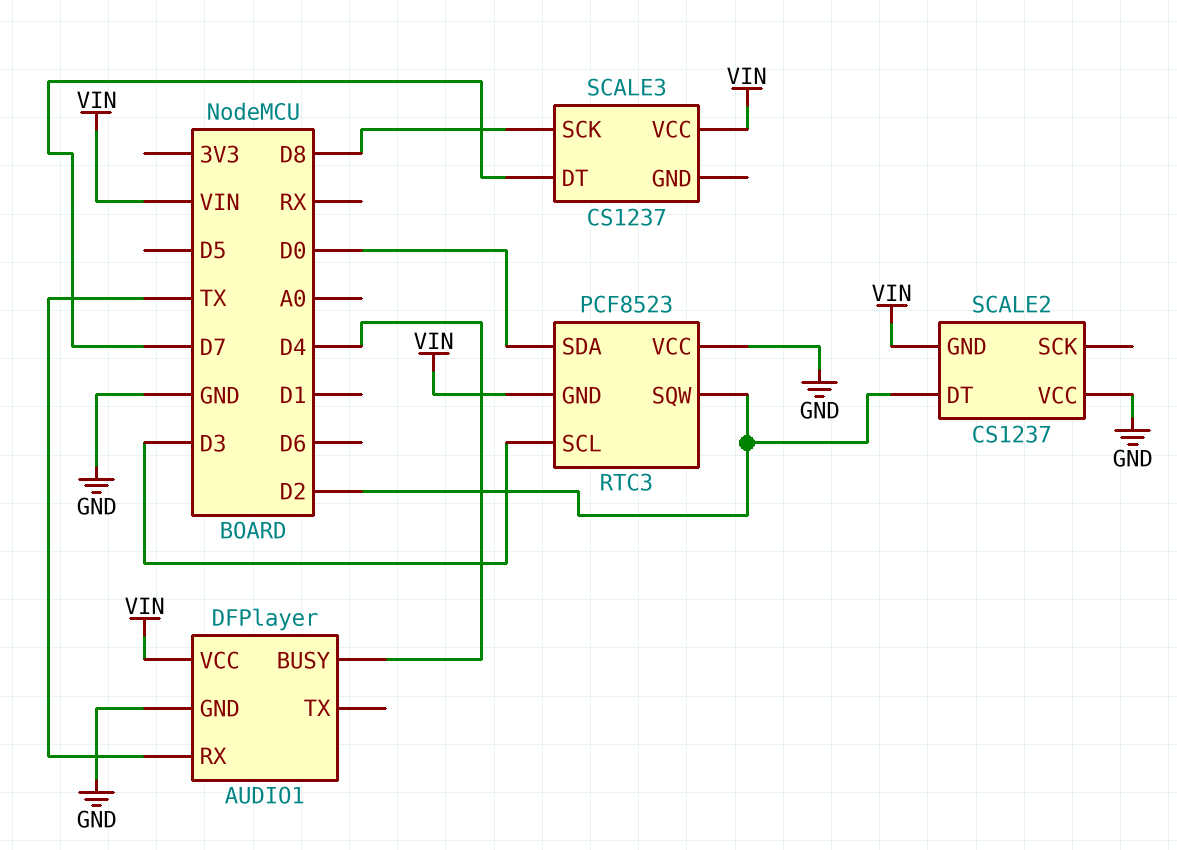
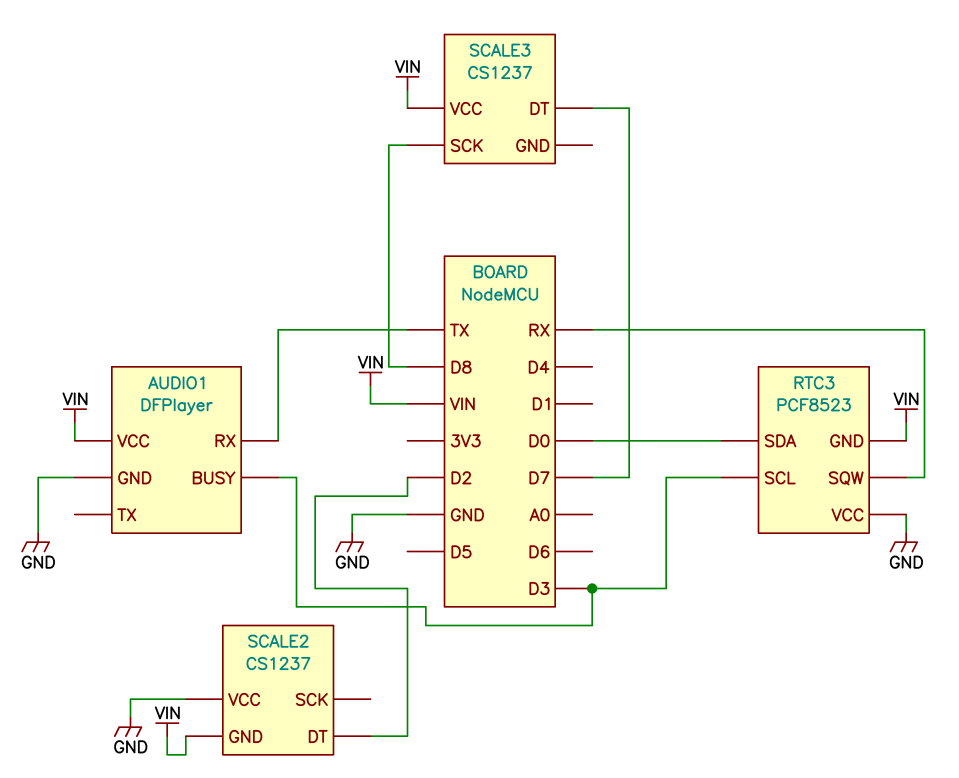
AUDIO1 pin BUSY: D4 -> D3
RTC3 pin SQW: D2 -> RX

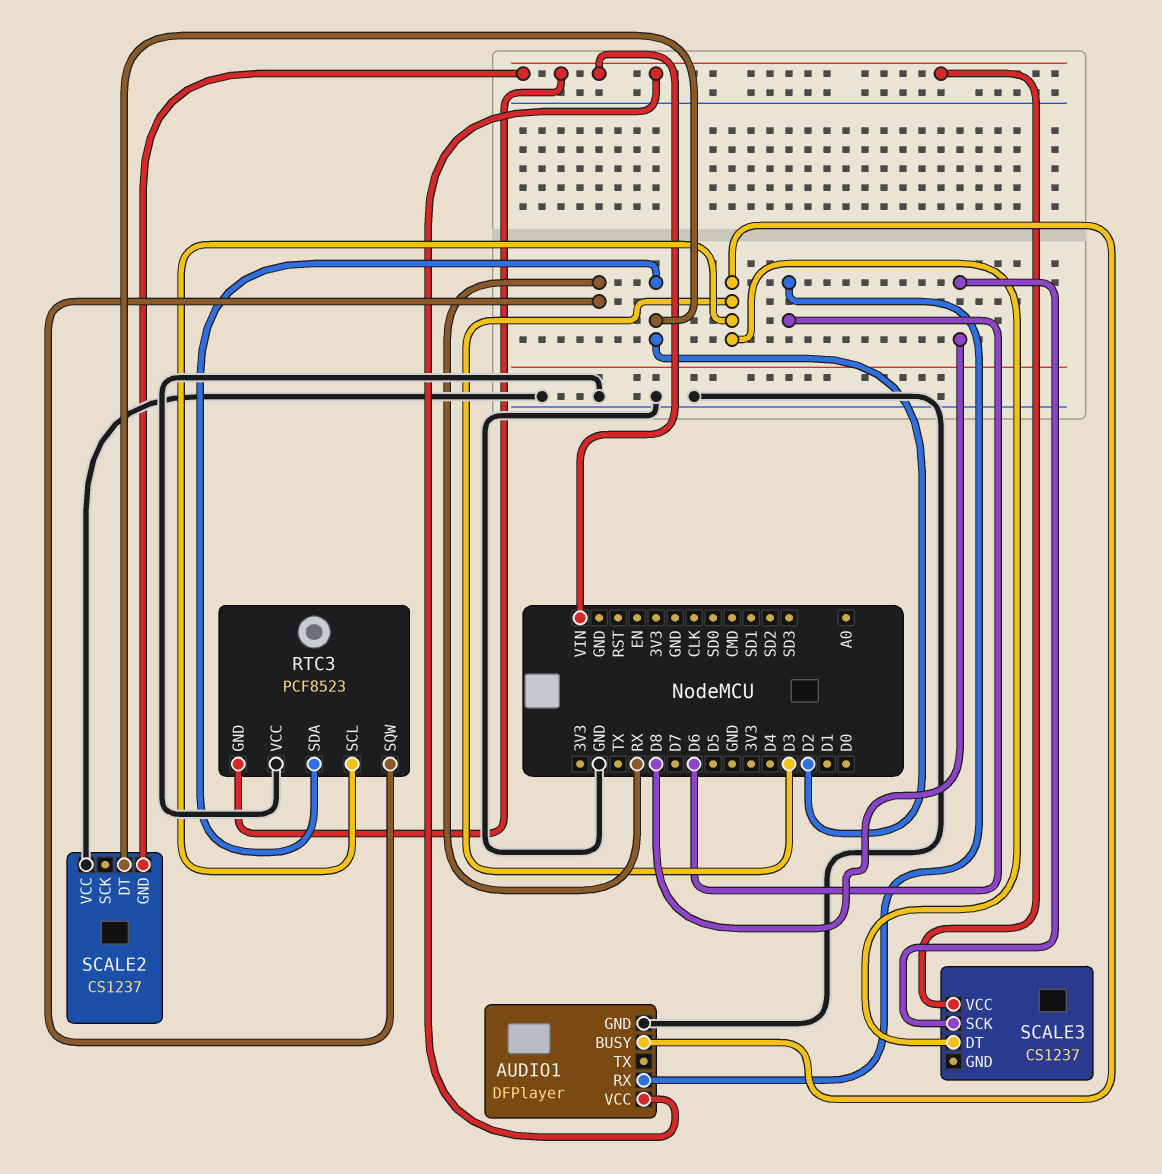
AUDIO1 pin RX: TX -> D6
RTC3 pin SDA: D0 -> D2
SCALE3 pin DT: D7 -> D3

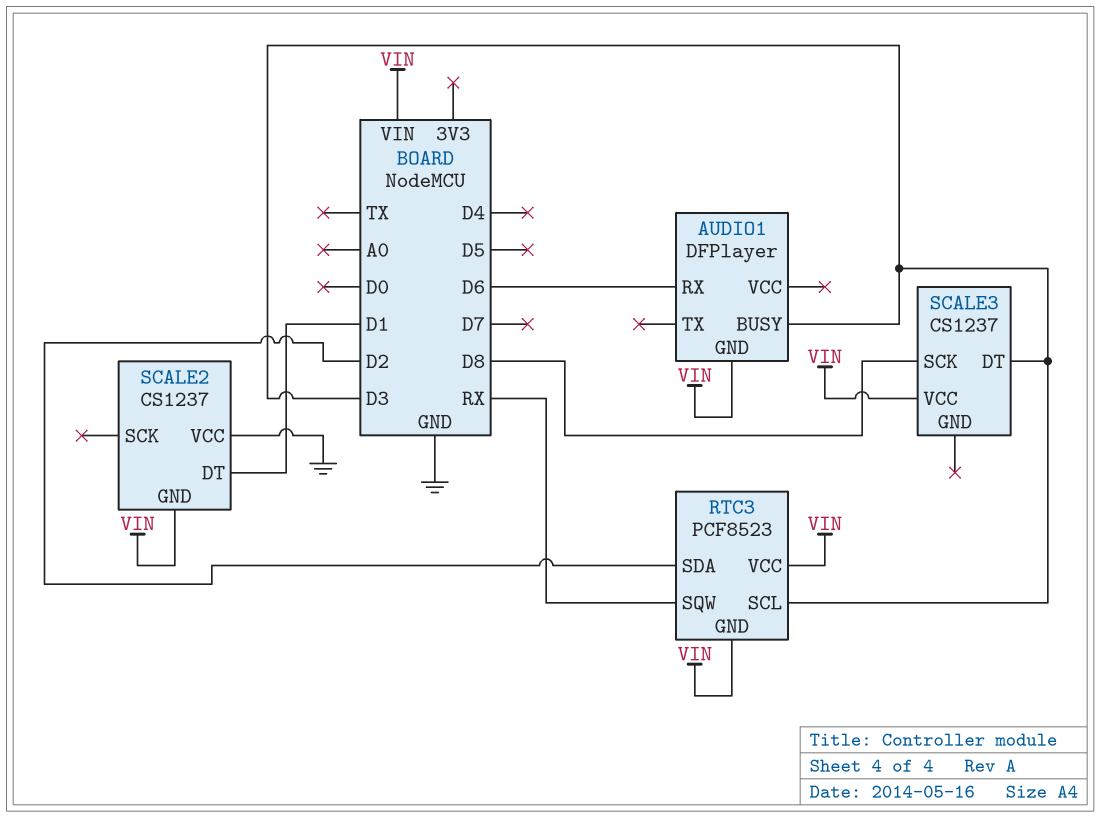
AUDIO1 pin GND: GND -> VIN
AUDIO1 pin VCC: VIN -> none
RTC3 pin VCC: GND -> VIN
SCALE2 pin DT: D2 -> D1

